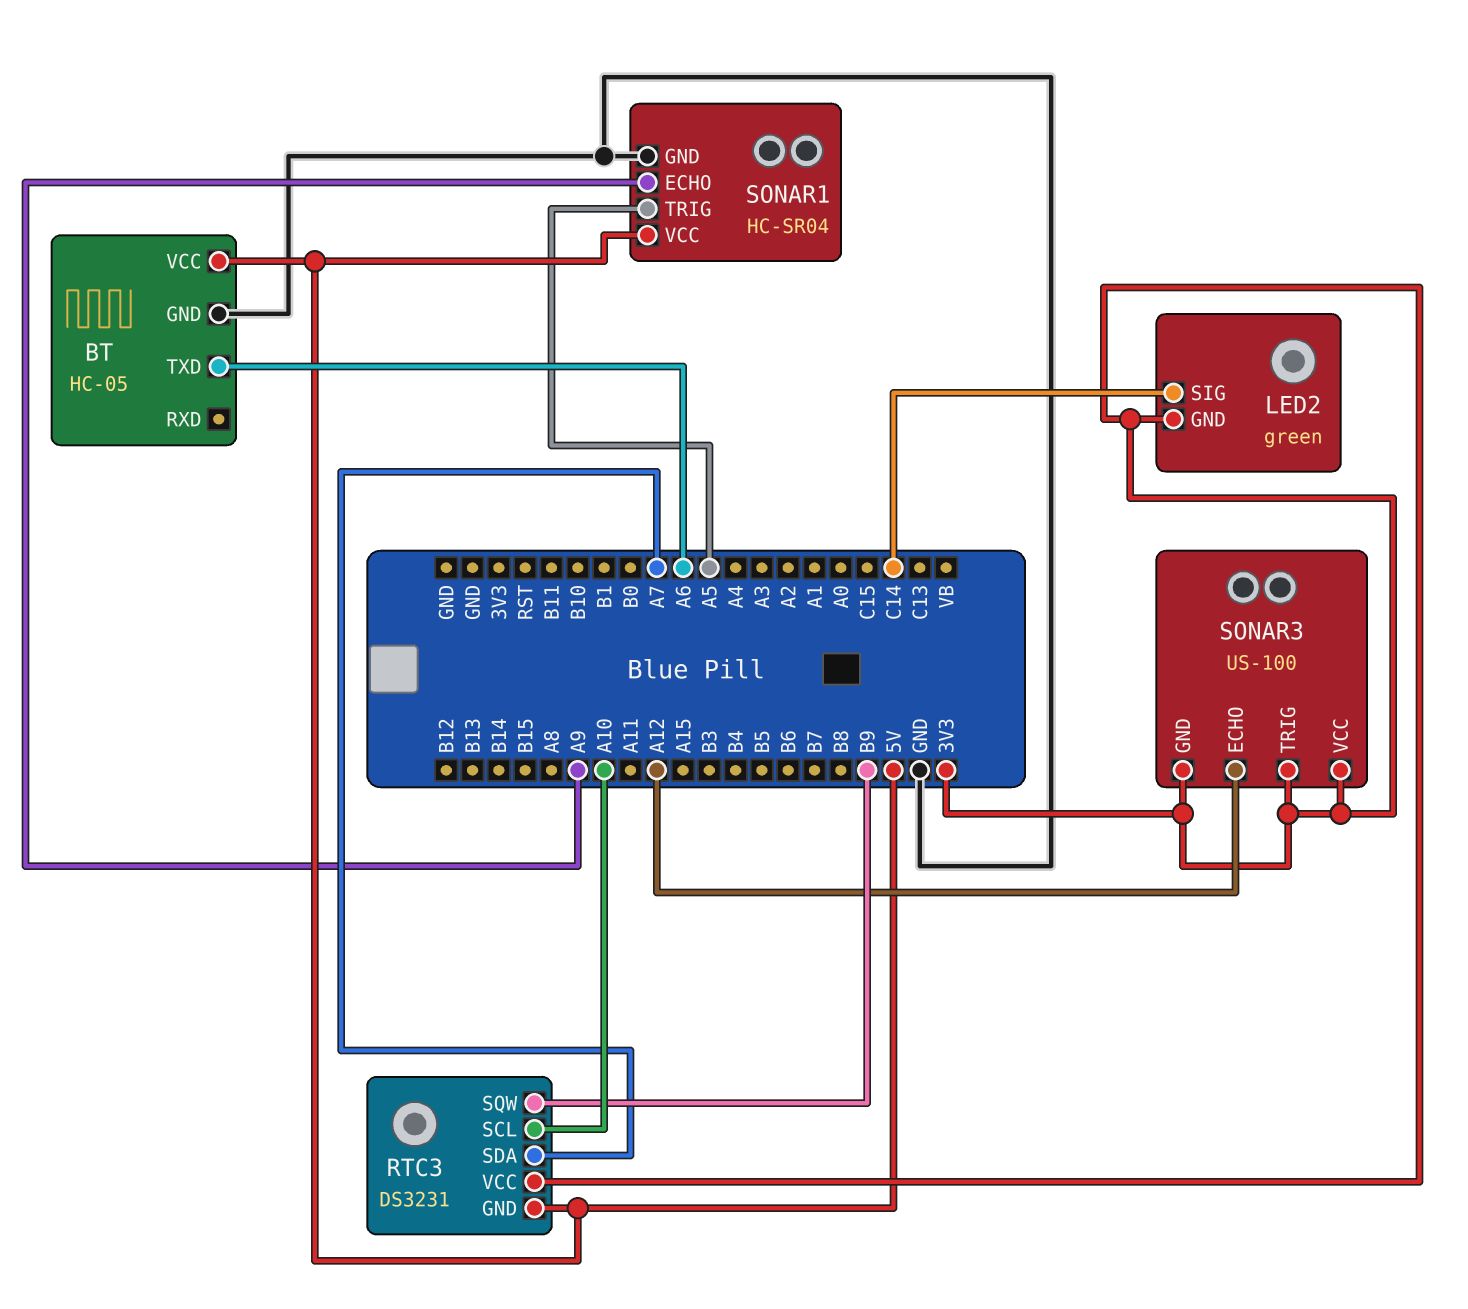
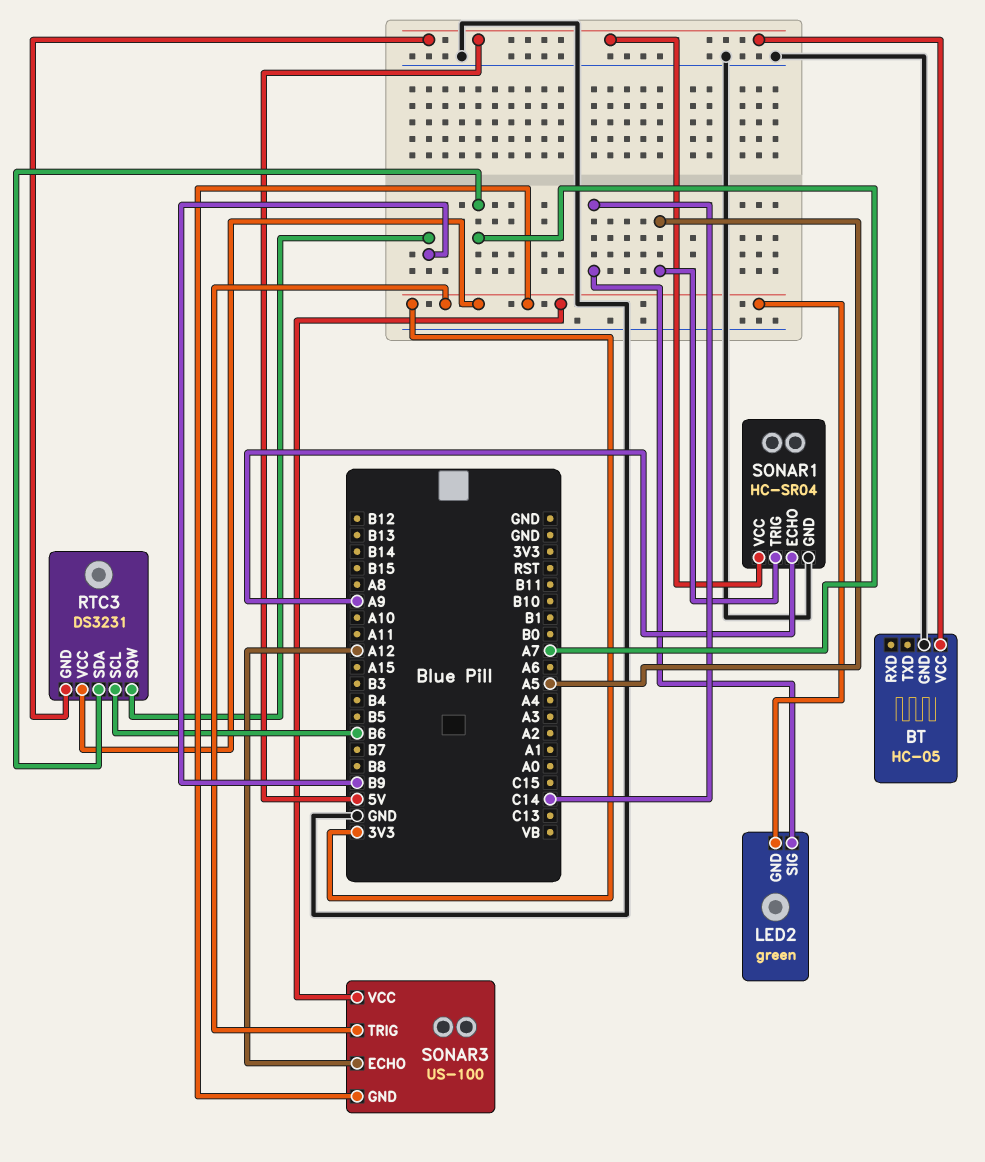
BT pin TXD: A6 -> none
RTC3 pin SCL: A10 -> B6

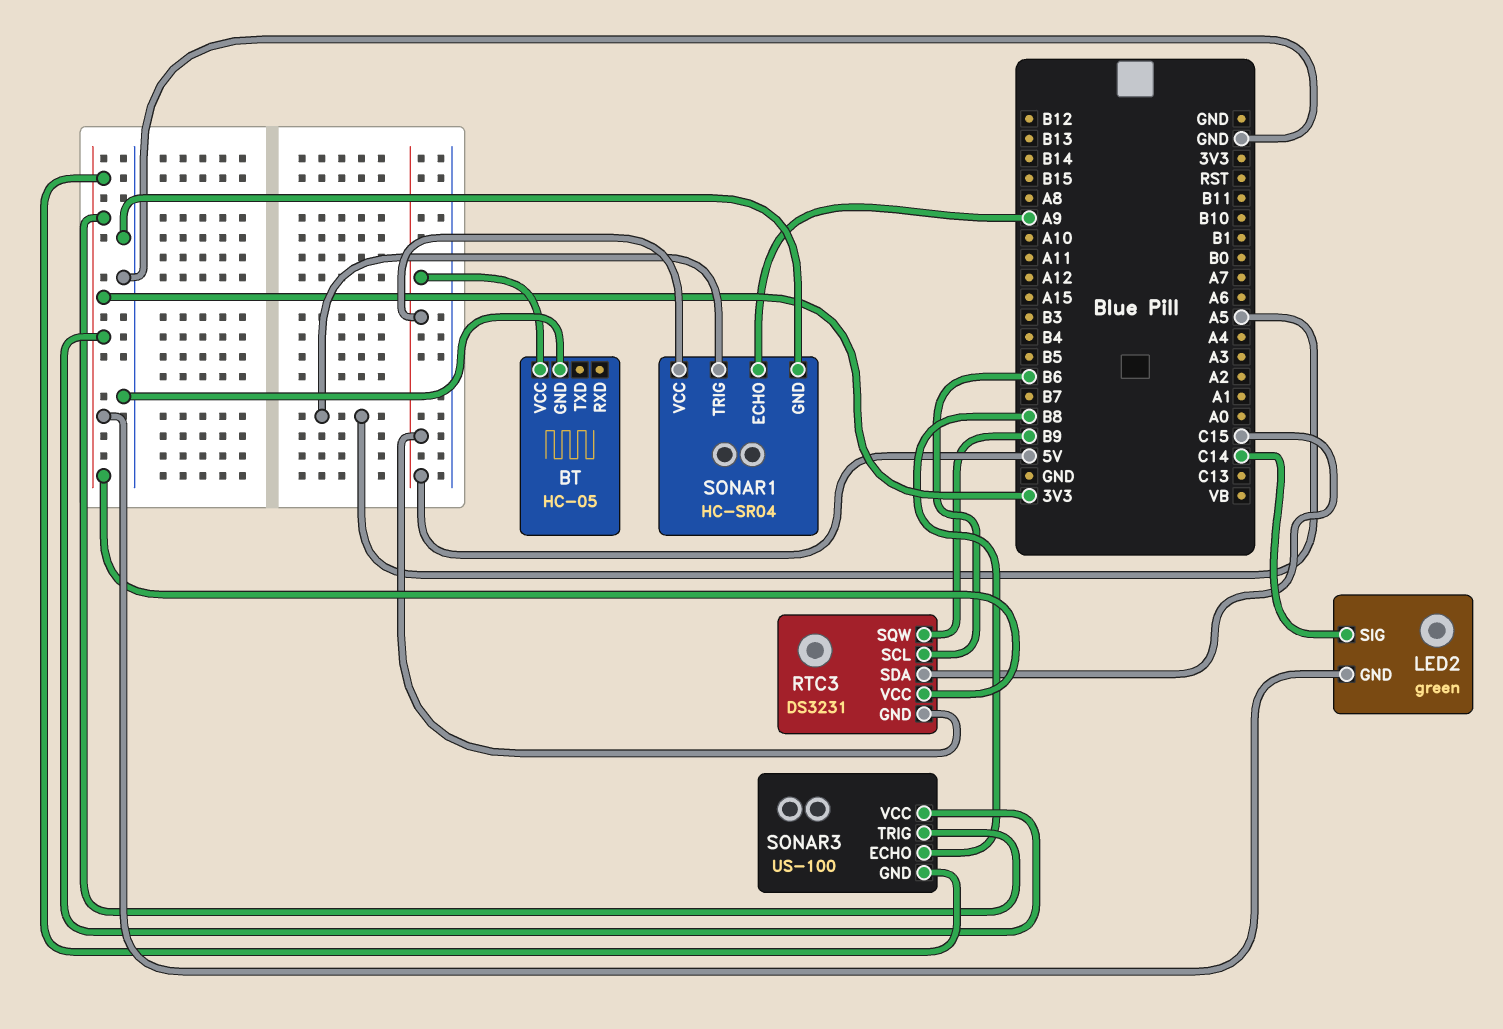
RTC3 pin SDA: A7 -> C15
SONAR3 pin ECHO: A12 -> B8

